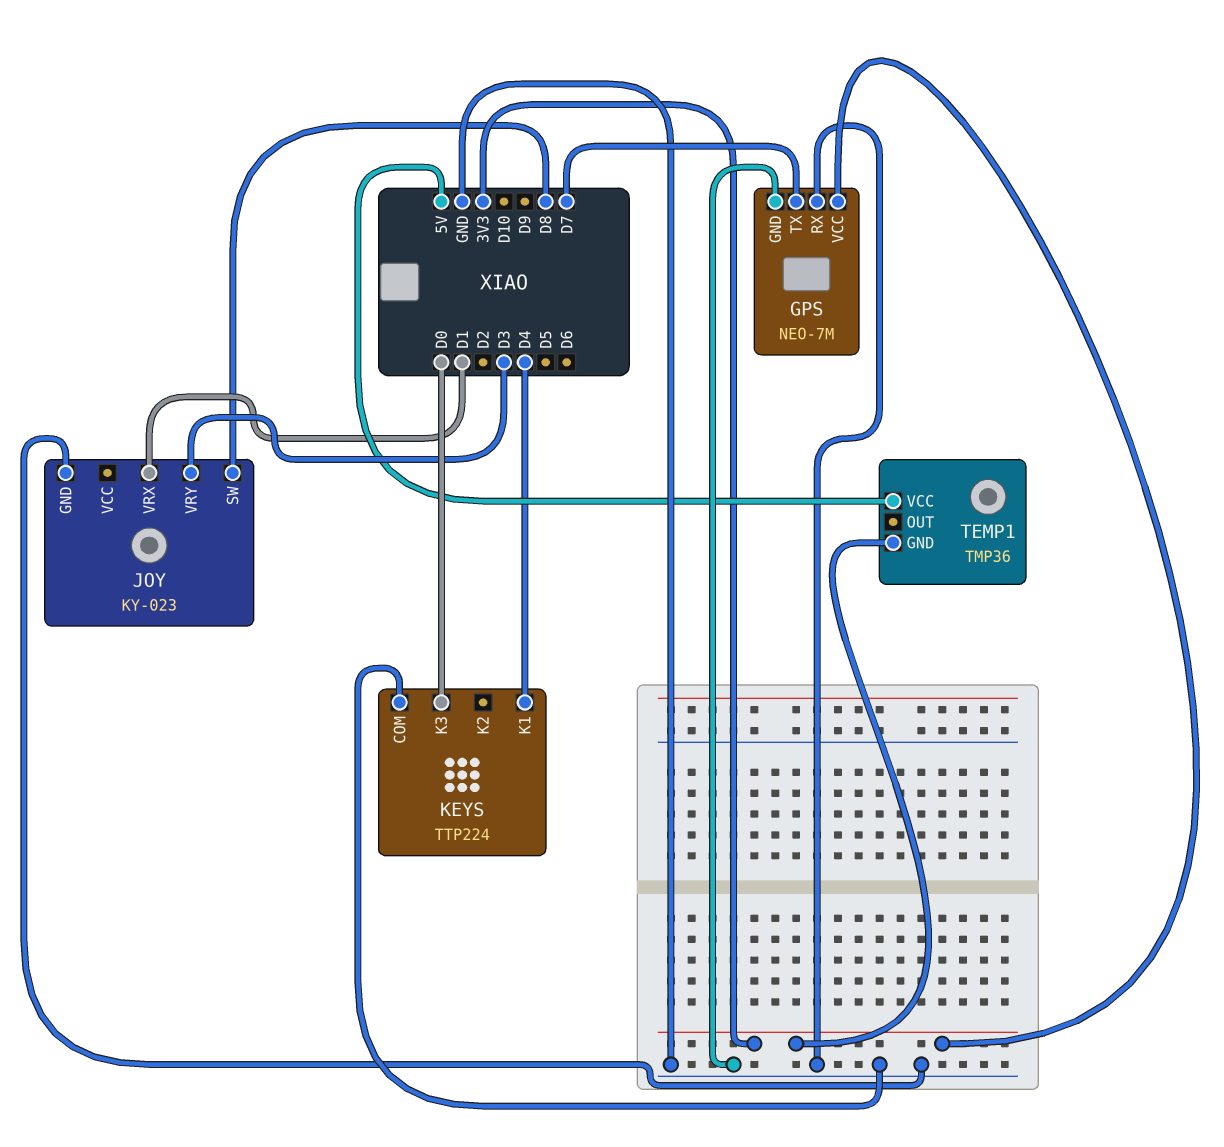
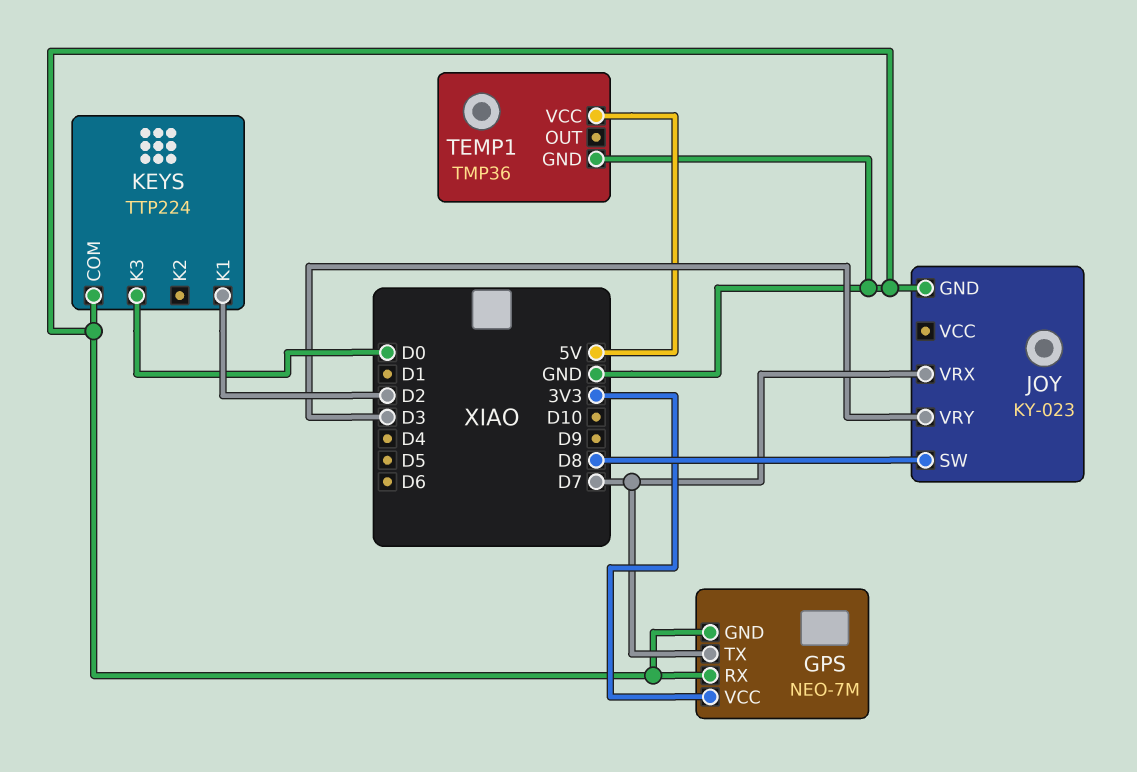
JOY pin VRX: D1 -> D7
KEYS pin K1: D4 -> D2
TEMP1 pin GND: 3V3 -> GND

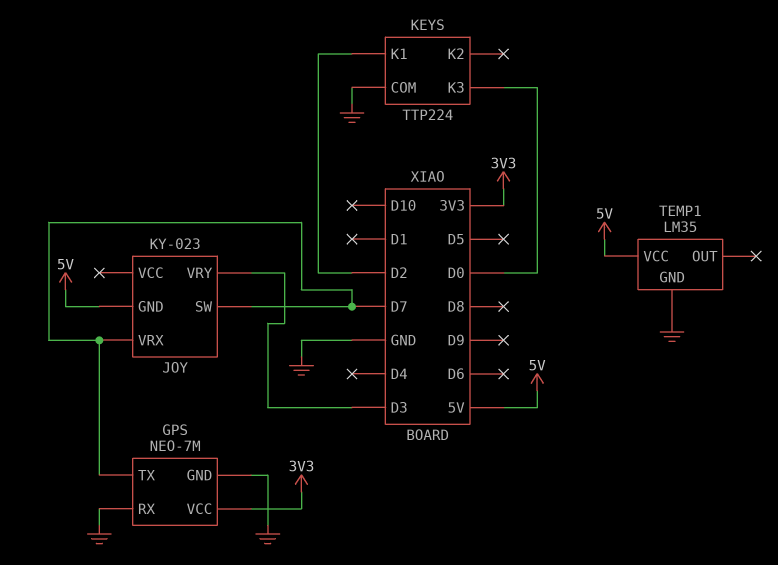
JOY pin GND: GND -> 5V
JOY pin SW: D8 -> D7
TEMP1: TMP36 -> LM35

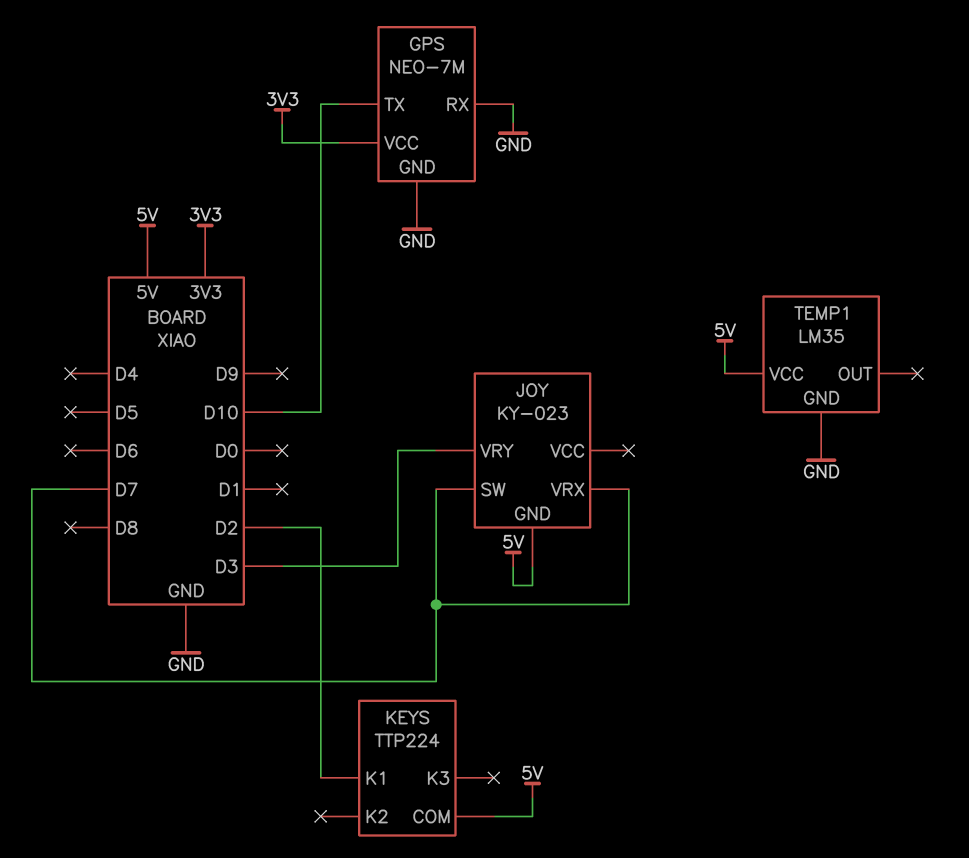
GPS pin TX: D7 -> D10
KEYS pin COM: GND -> 5V
KEYS pin K3: D0 -> none

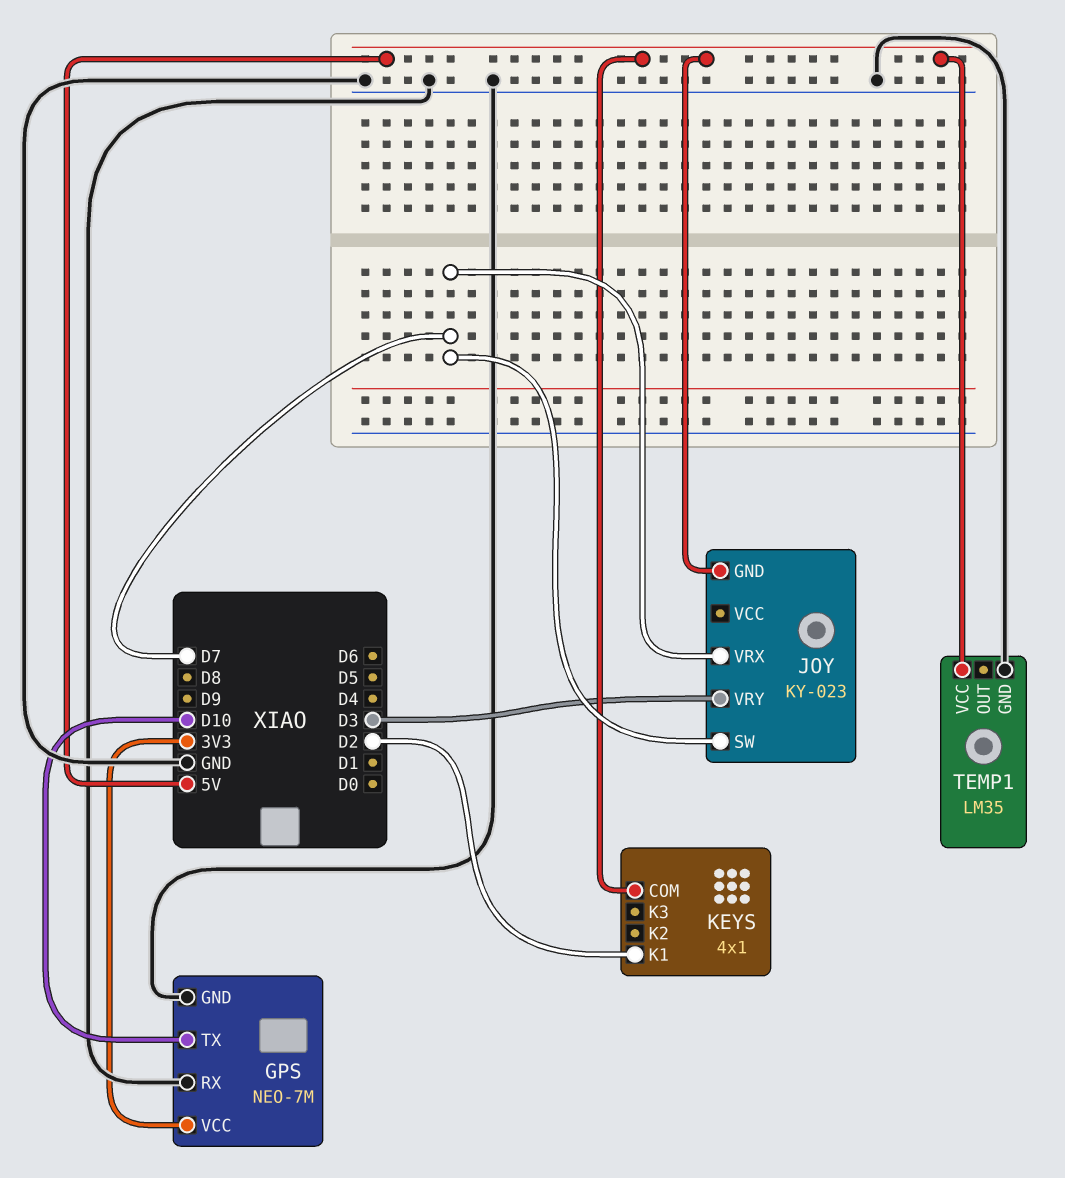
KEYS: TTP224 -> 4x1

